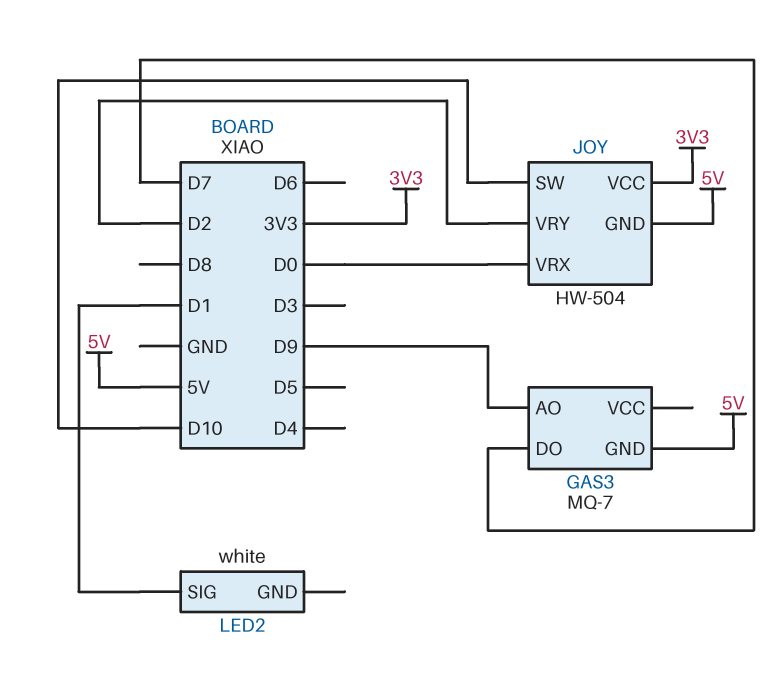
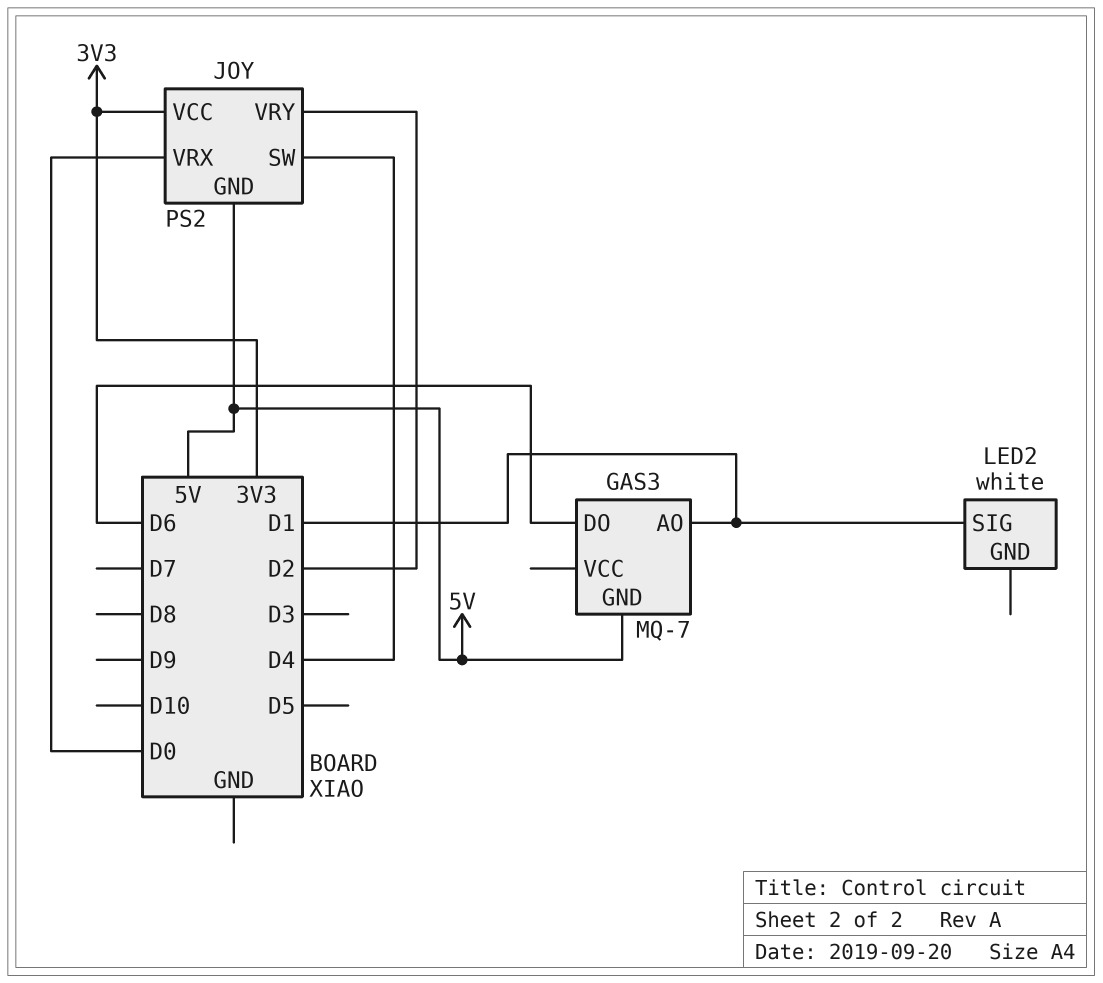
GAS3 pin AO: D9 -> D1
GAS3 pin DO: D7 -> D6
JOY: HW-504 -> PS2
JOY pin SW: D10 -> D4

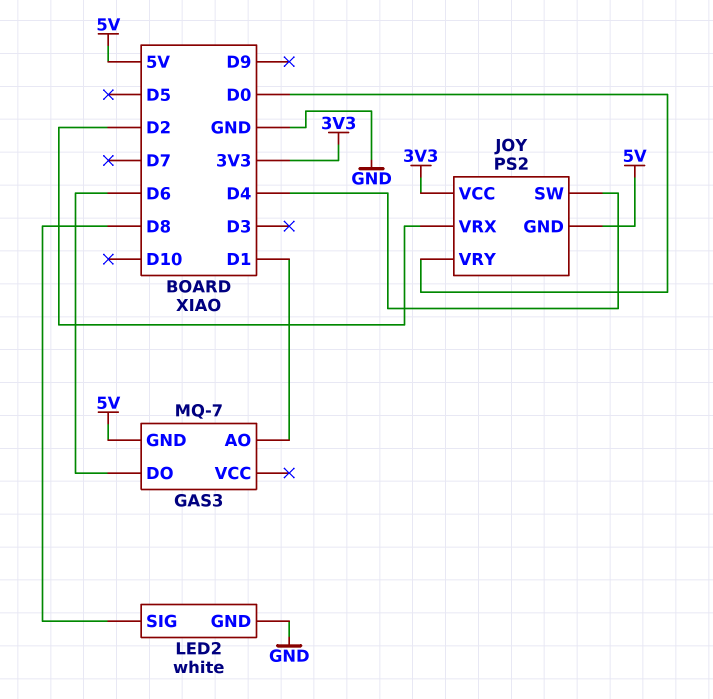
JOY pin VRX: D0 -> D2
JOY pin VRY: D2 -> D0
LED2 pin GND: none -> GND
LED2 pin SIG: D1 -> D8

